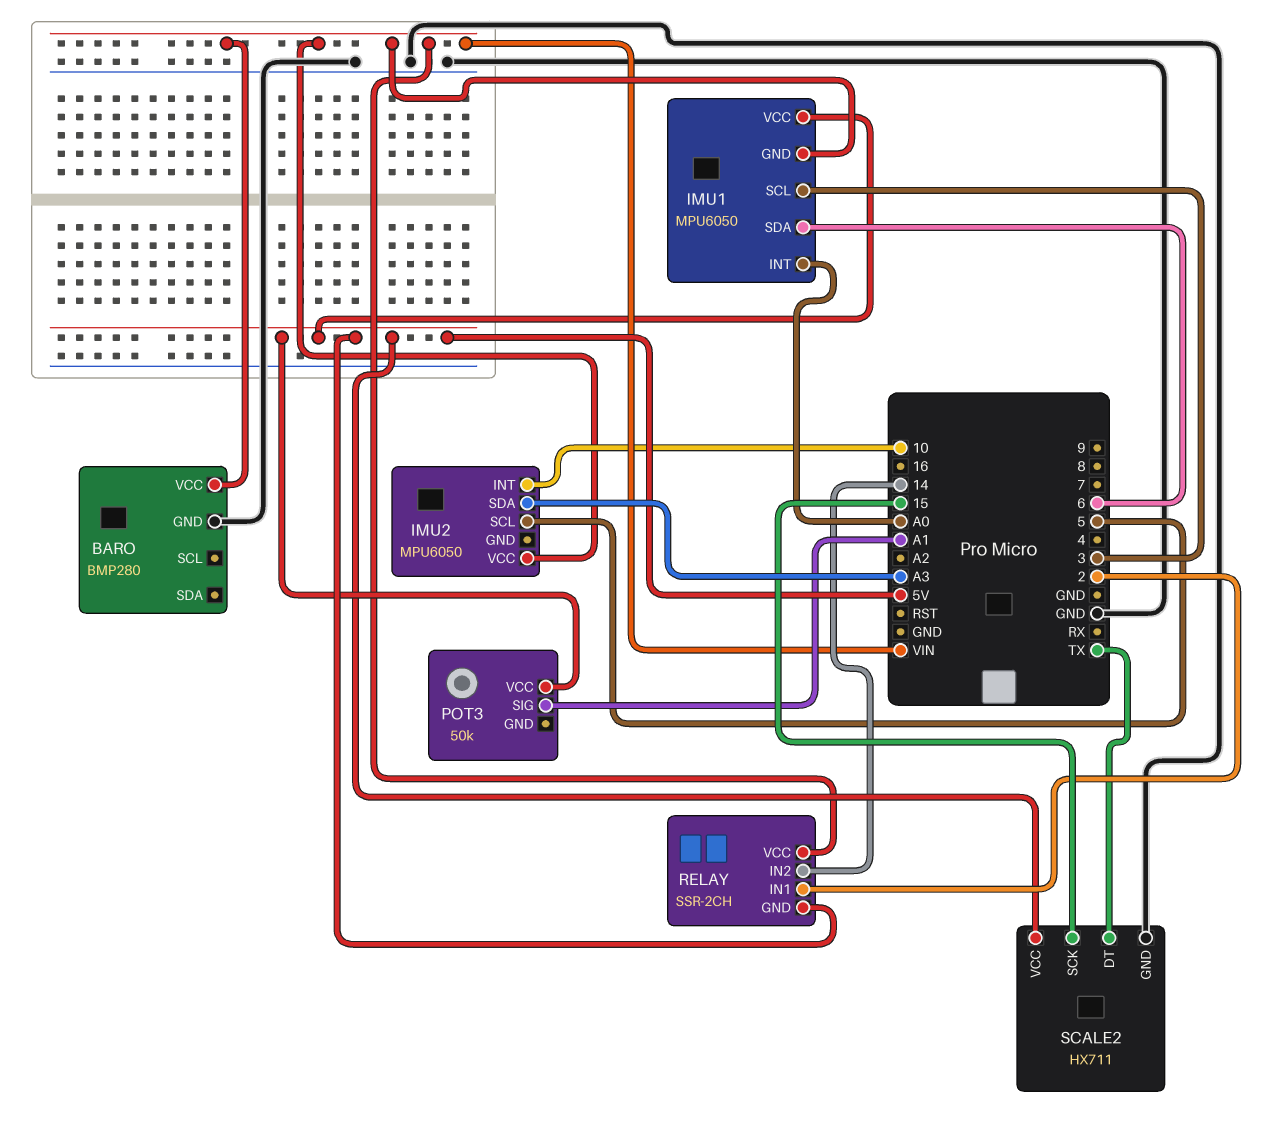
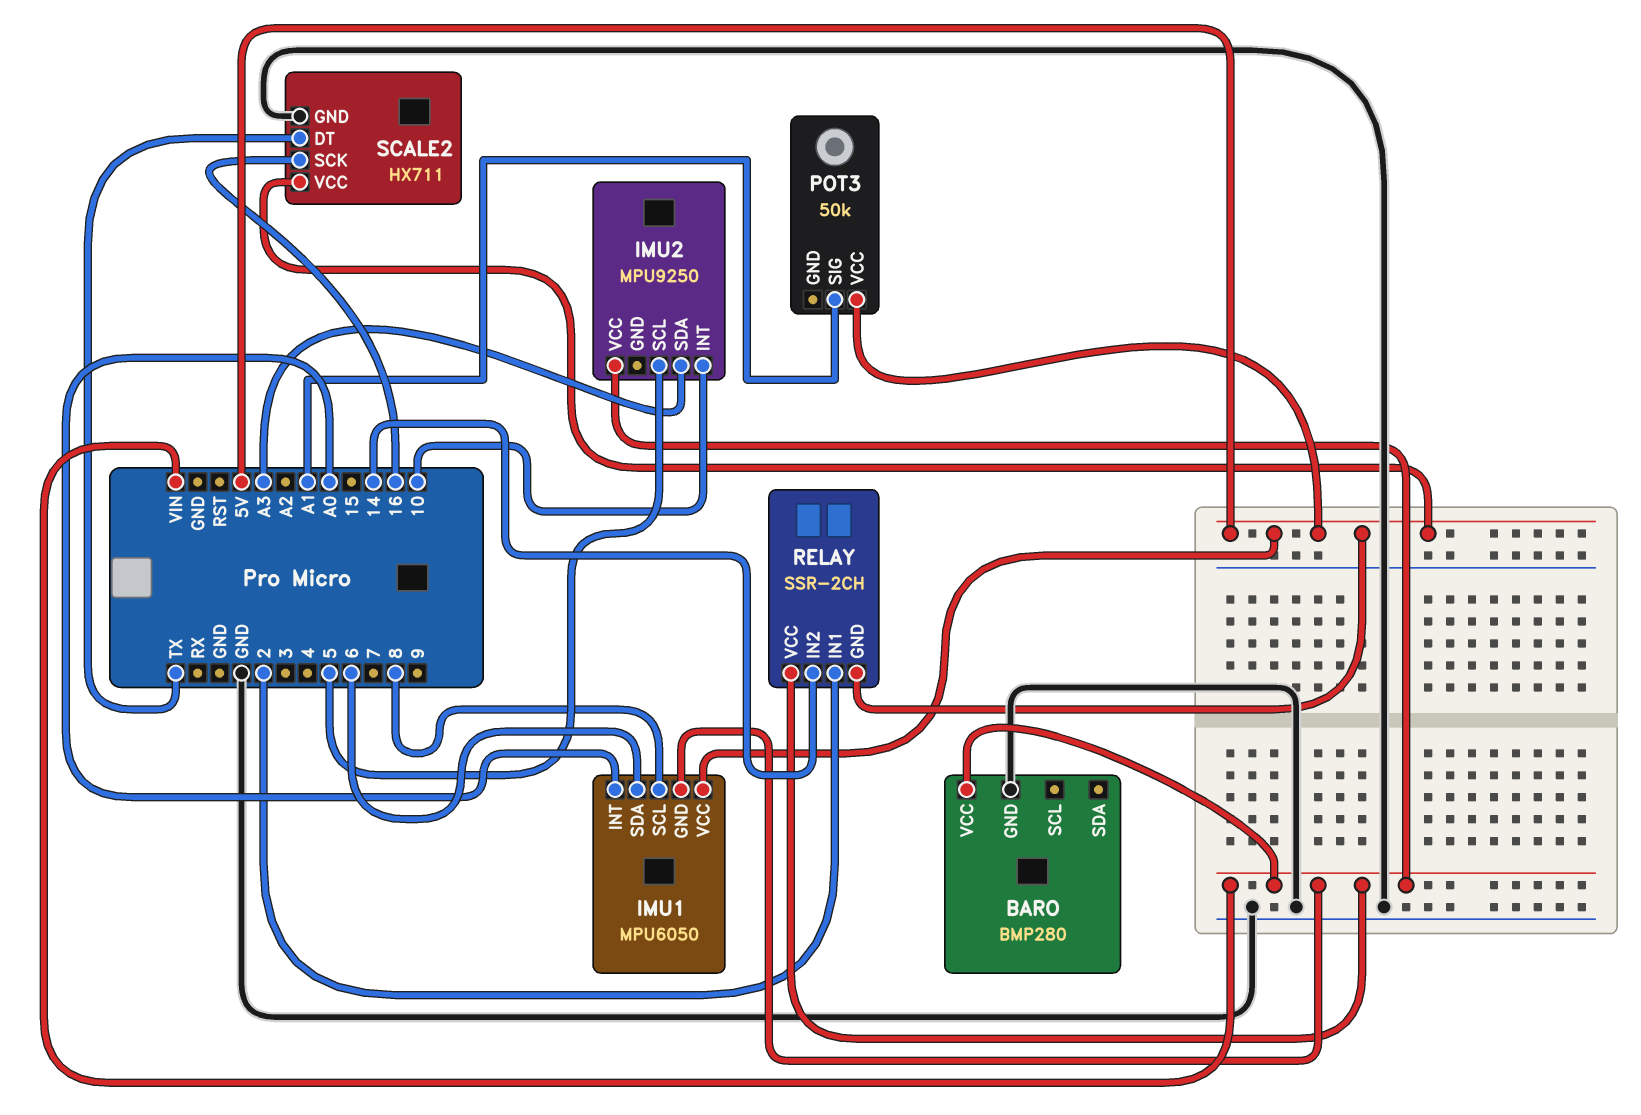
IMU1 pin SCL: 3 -> 8
IMU2: MPU6050 -> MPU9250
SCALE2 pin SCK: 15 -> 16

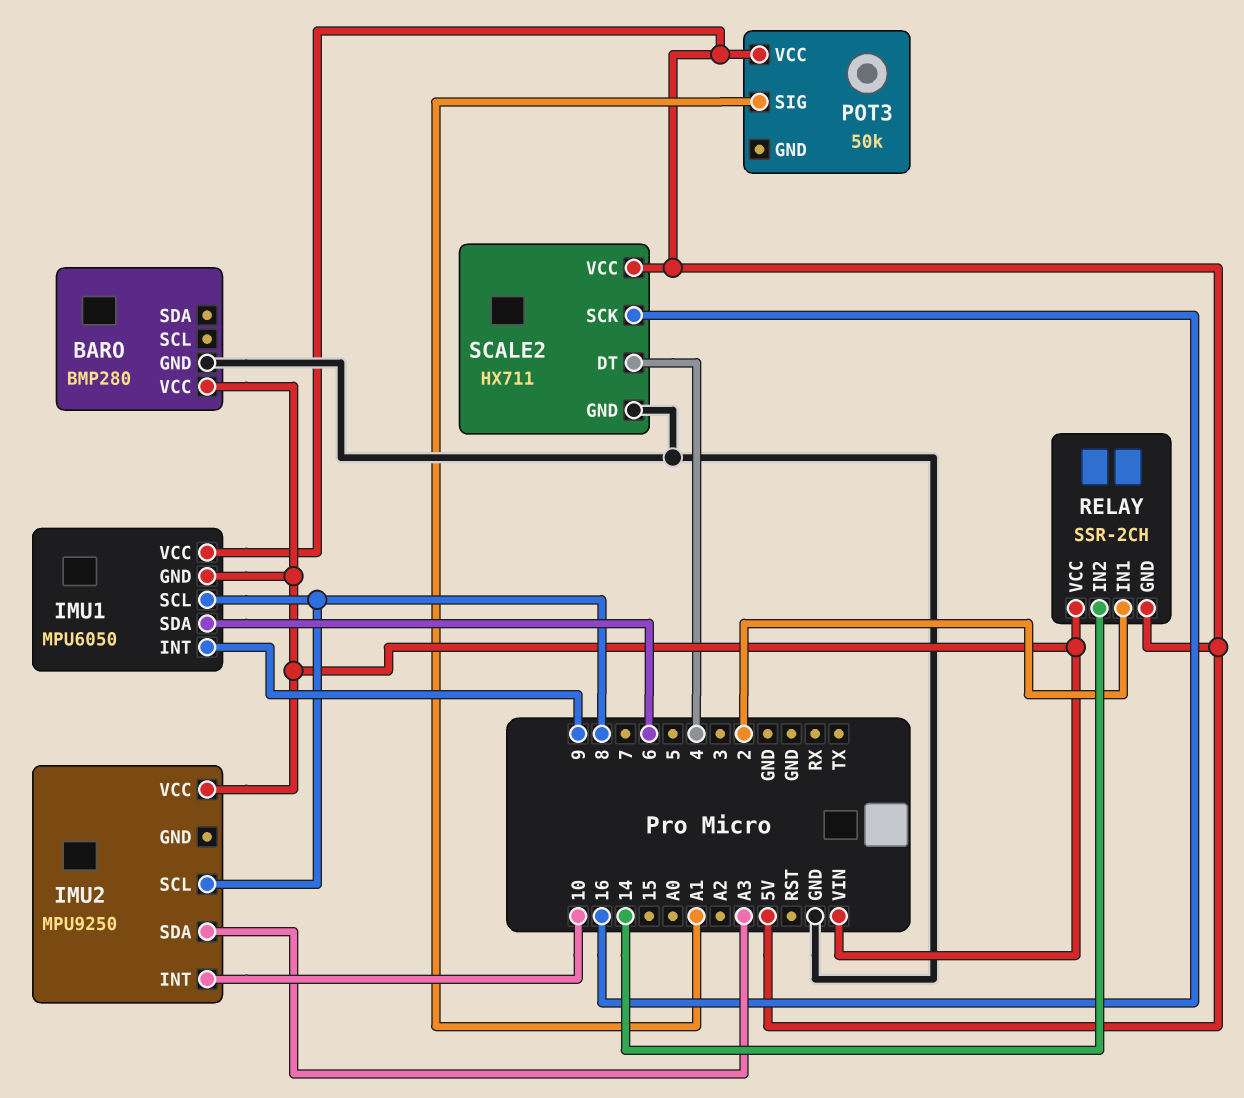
IMU1 pin INT: A0 -> 9
IMU2 pin SCL: 5 -> 8
SCALE2 pin DT: TX -> 4

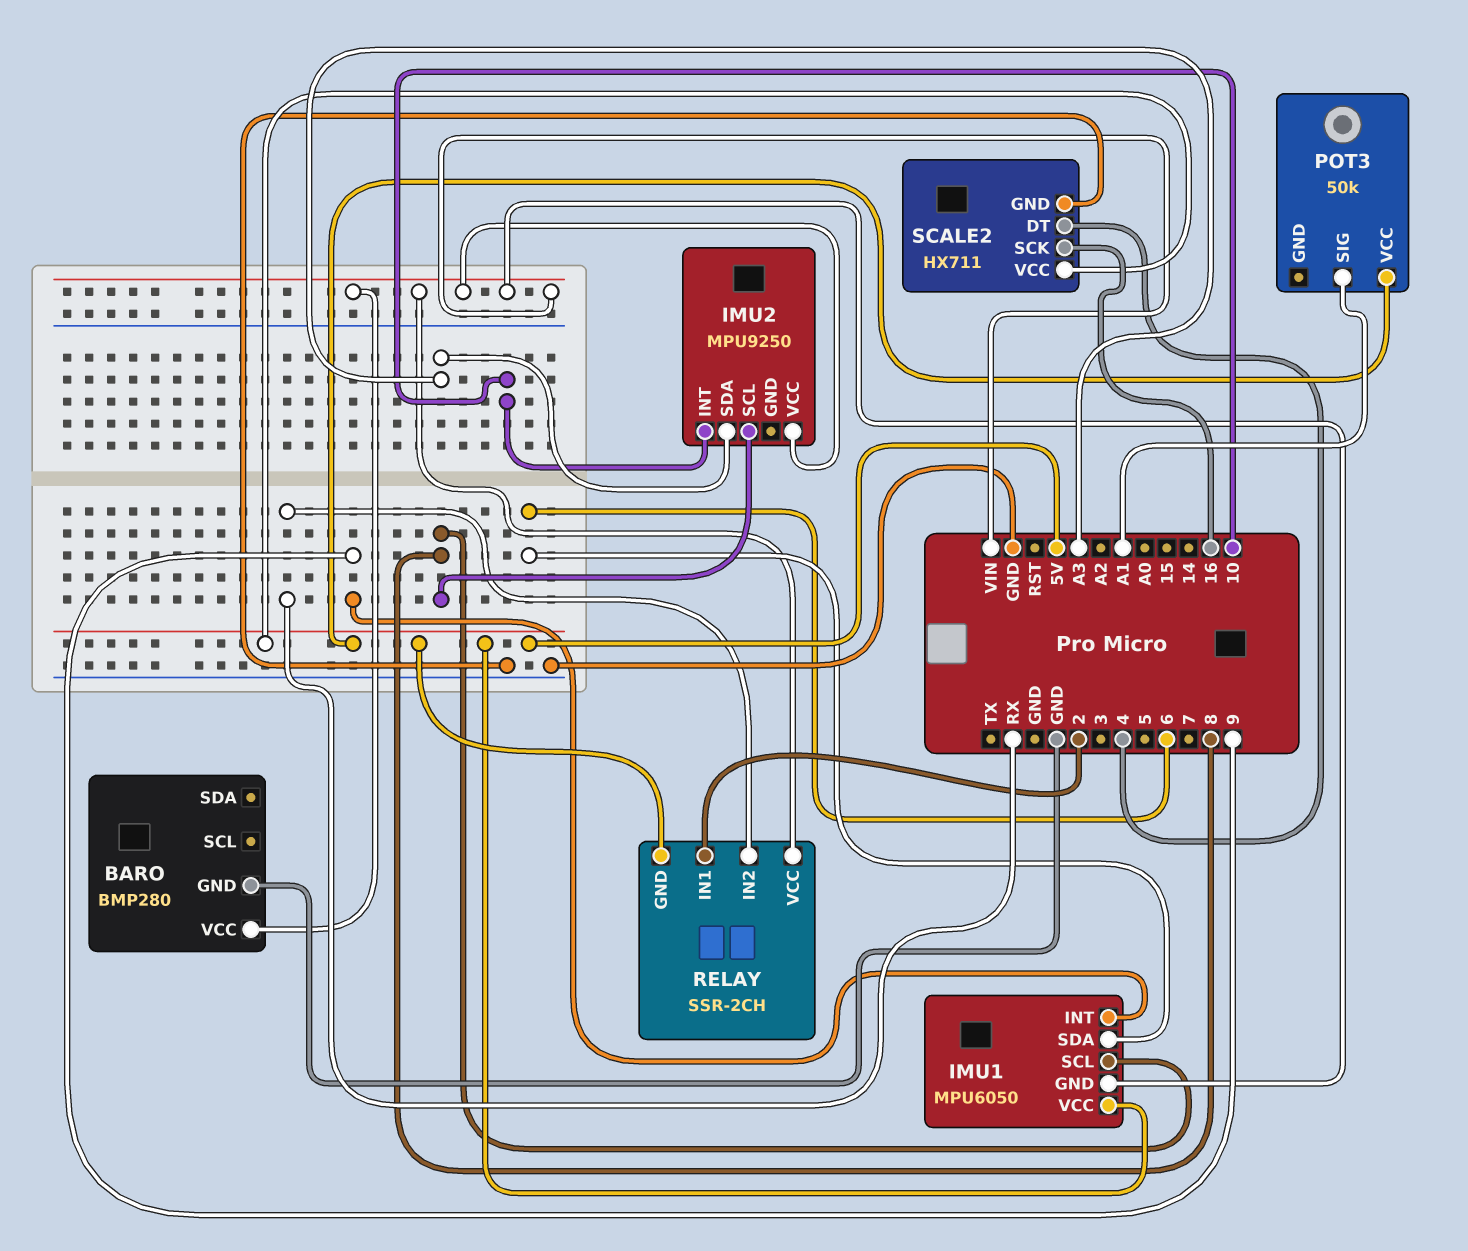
RELAY pin IN2: 14 -> RX

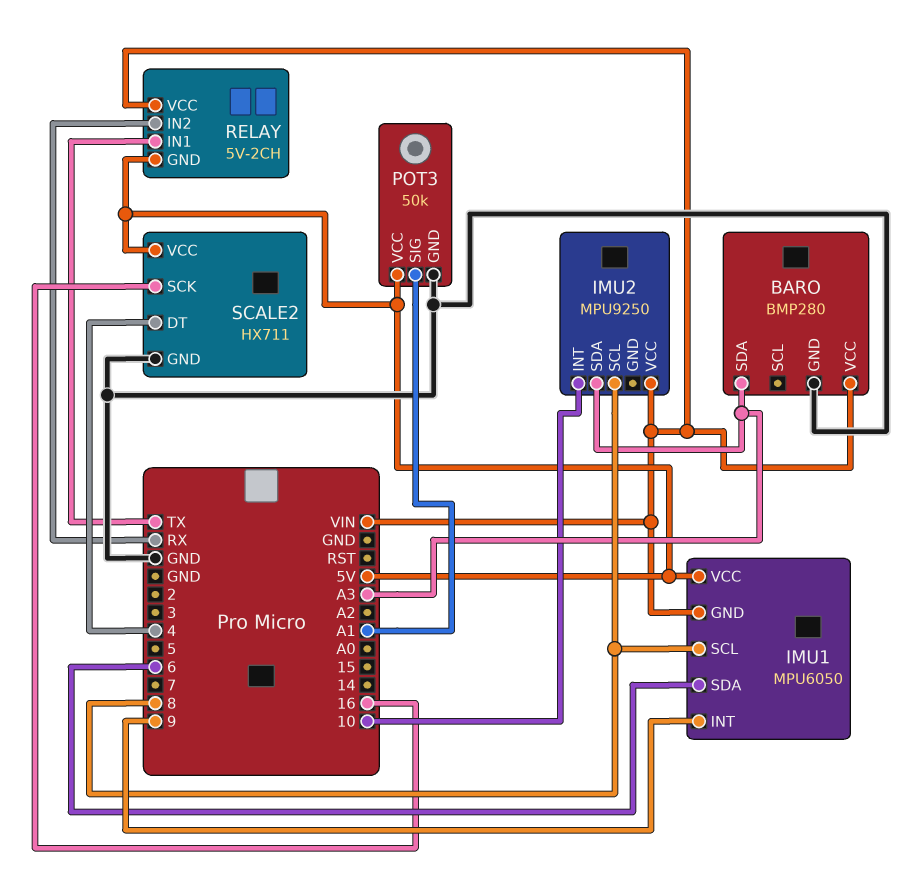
BARO pin SDA: none -> A3
POT3 pin GND: none -> GND
RELAY: SSR-2CH -> 5V-2CH
RELAY pin IN1: 2 -> TX

